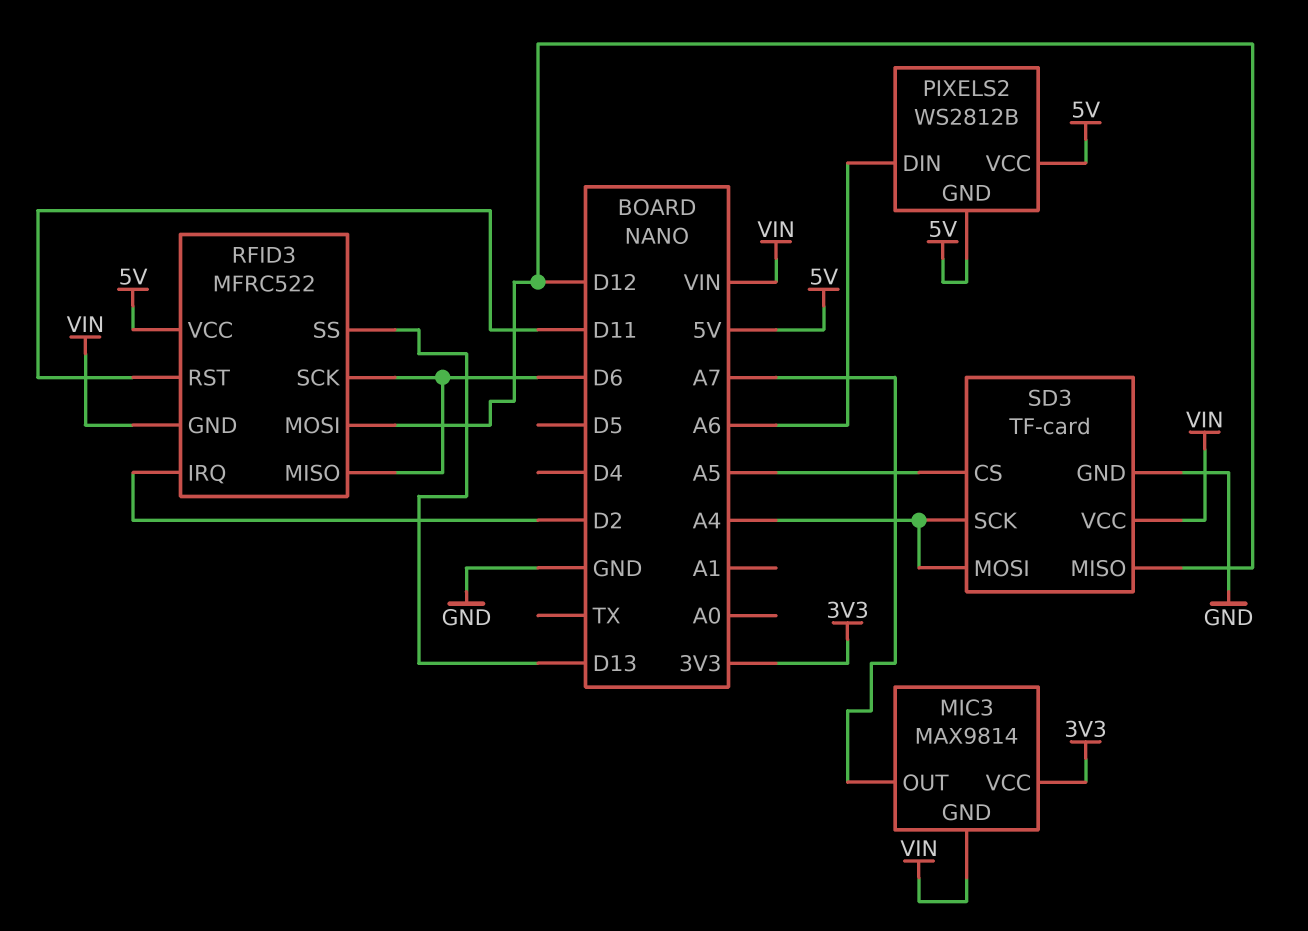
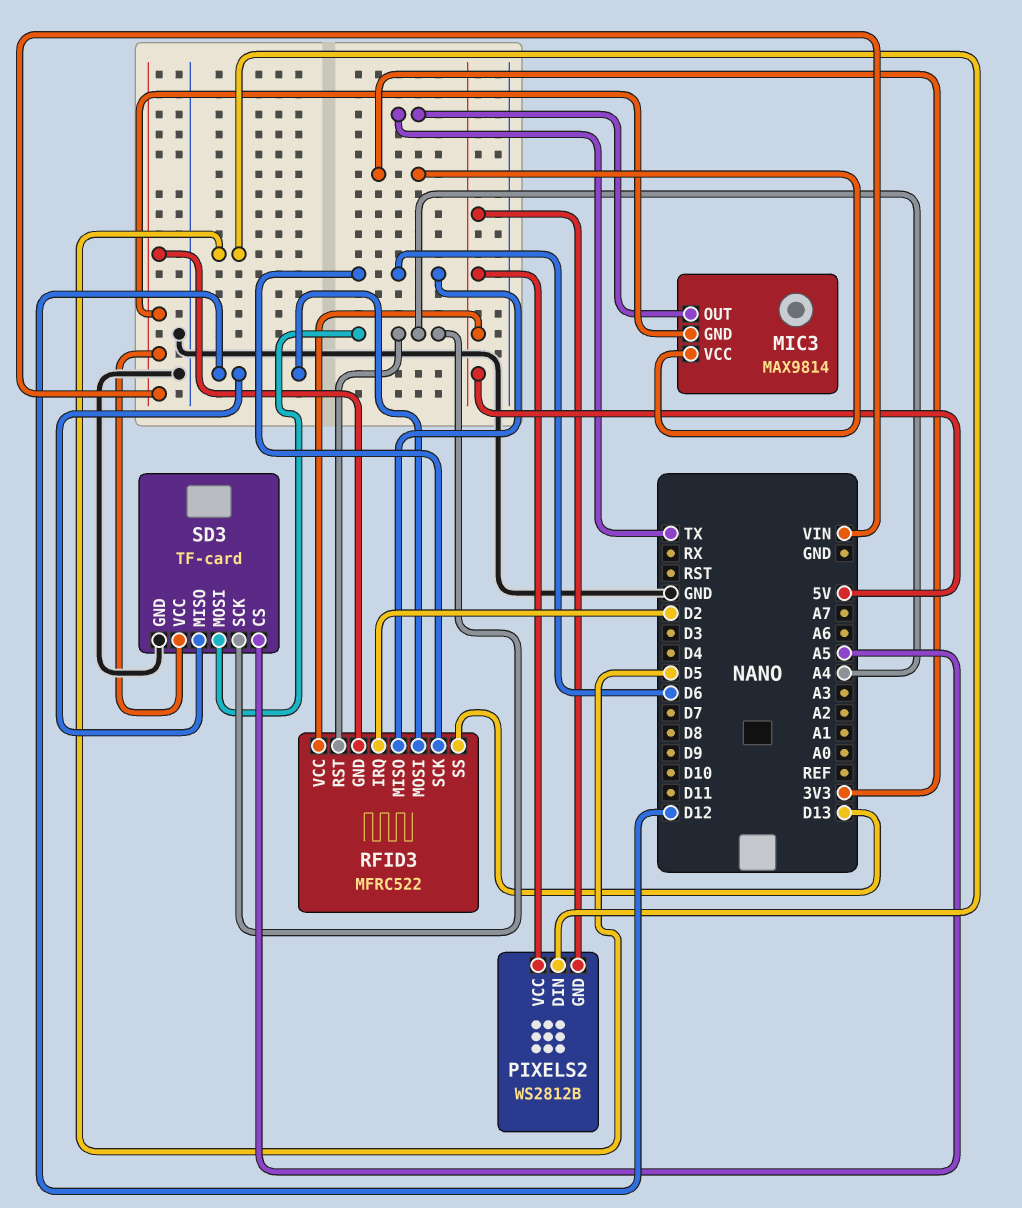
MIC3 pin OUT: A7 -> TX
PIXELS2 pin DIN: A6 -> D5
RFID3 pin RST: D11 -> A4

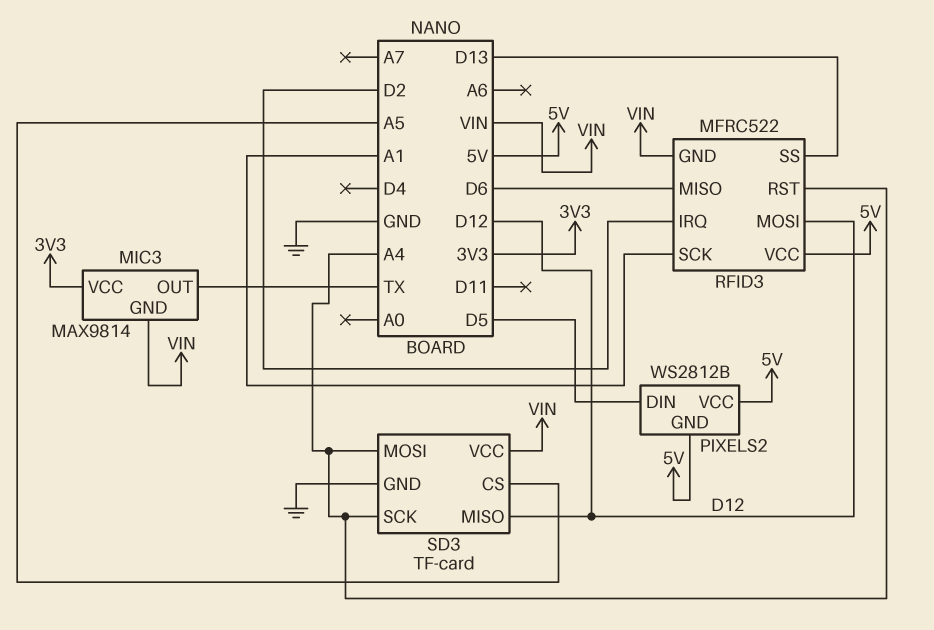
RFID3 pin SCK: D6 -> A1

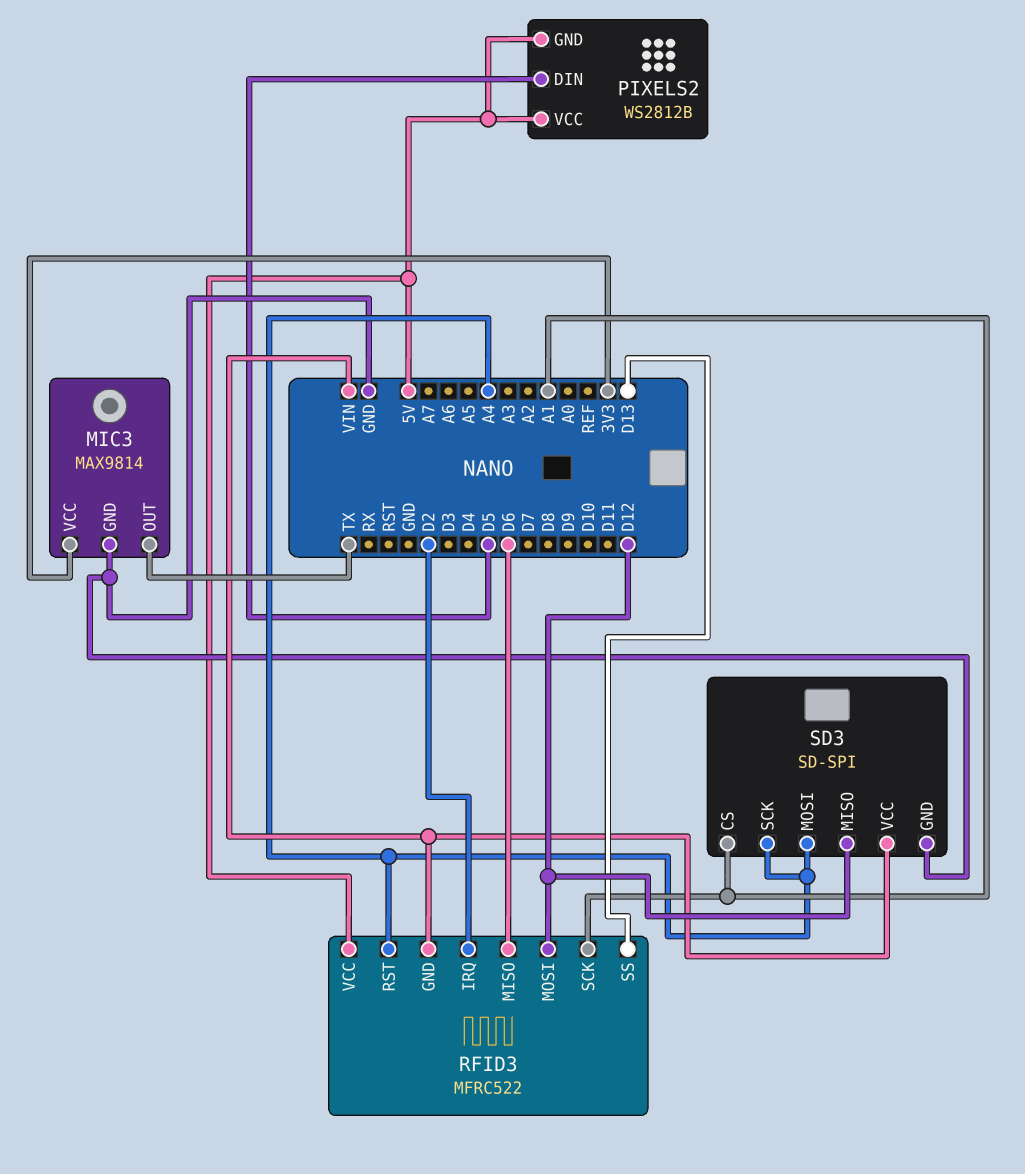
MIC3 pin GND: VIN -> GND
SD3: TF-card -> SD-SPI
SD3 pin CS: A5 -> A1

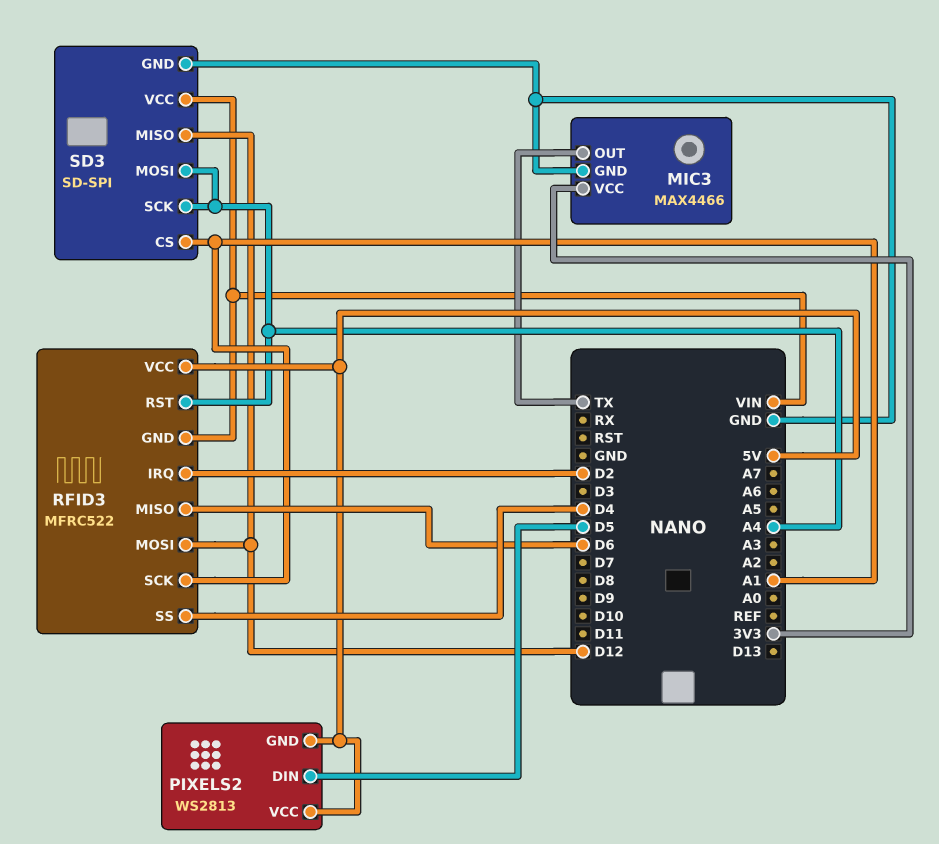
MIC3: MAX9814 -> MAX4466
PIXELS2: WS2812B -> WS2813
RFID3 pin SS: D13 -> D4

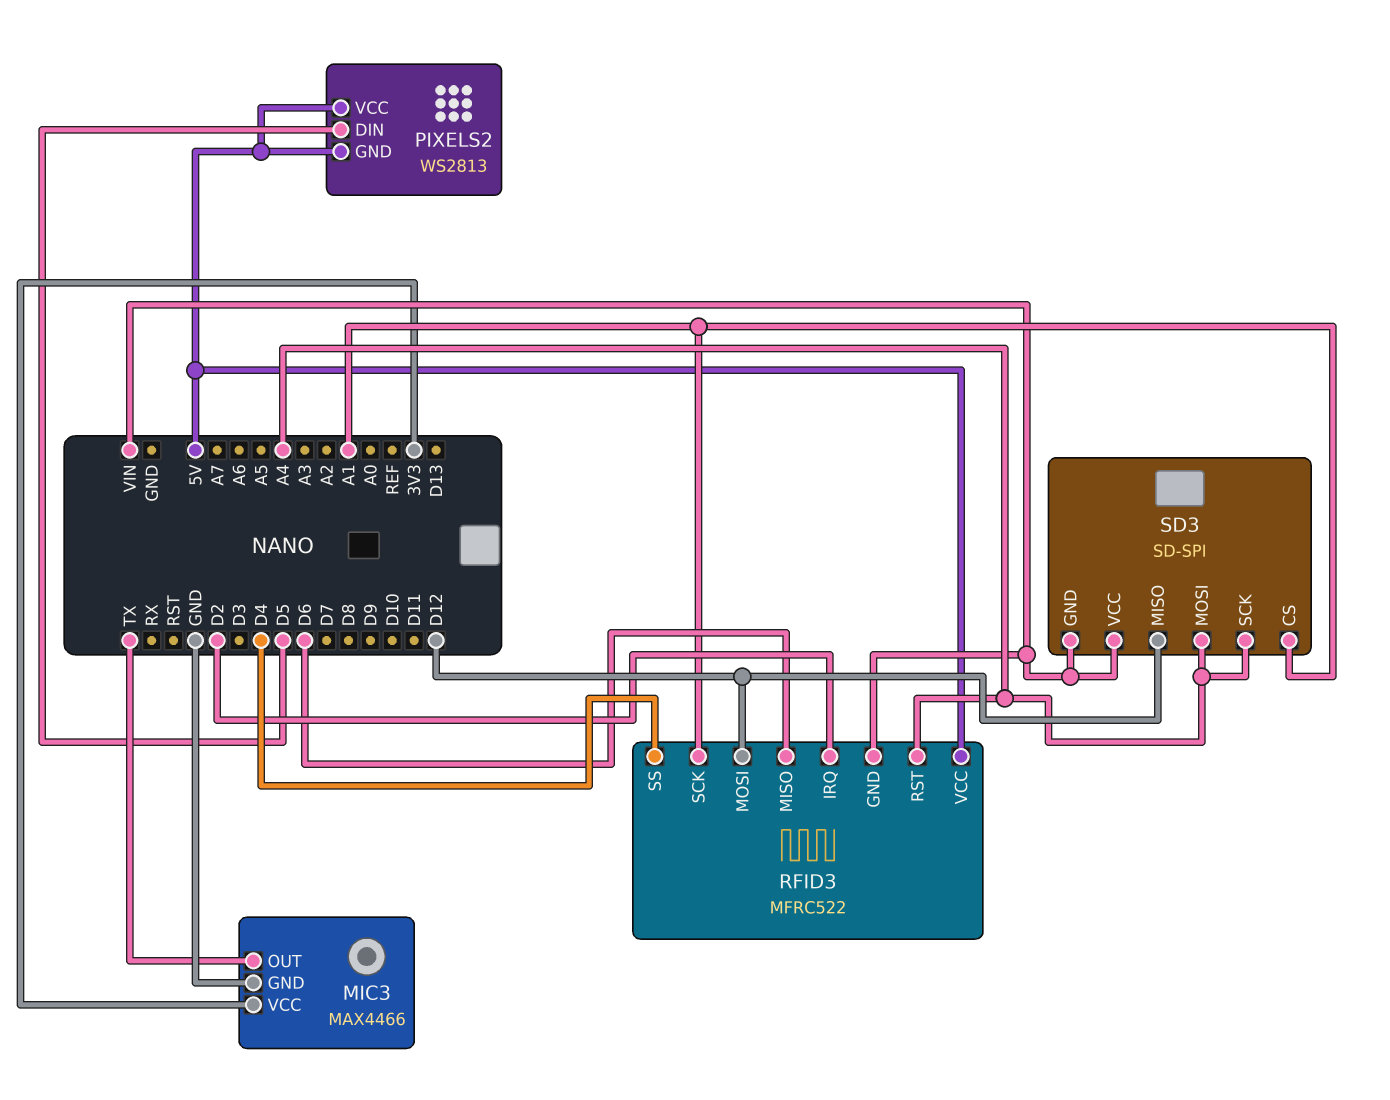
SD3 pin GND: GND -> VIN

